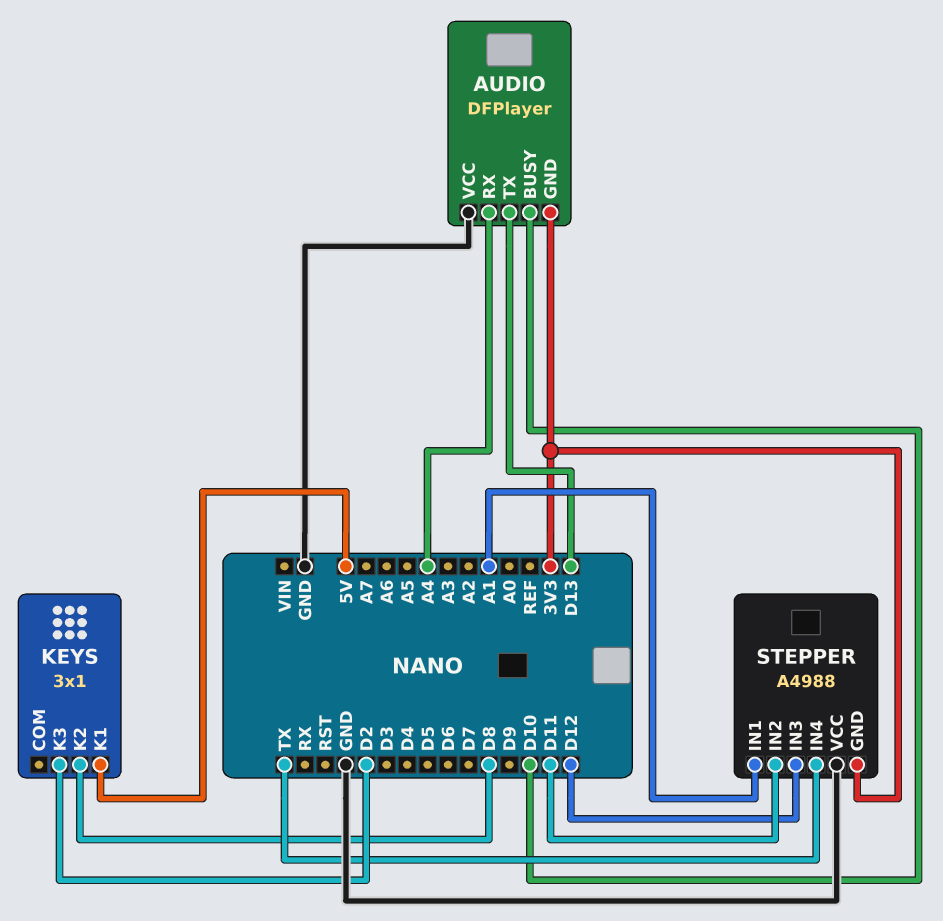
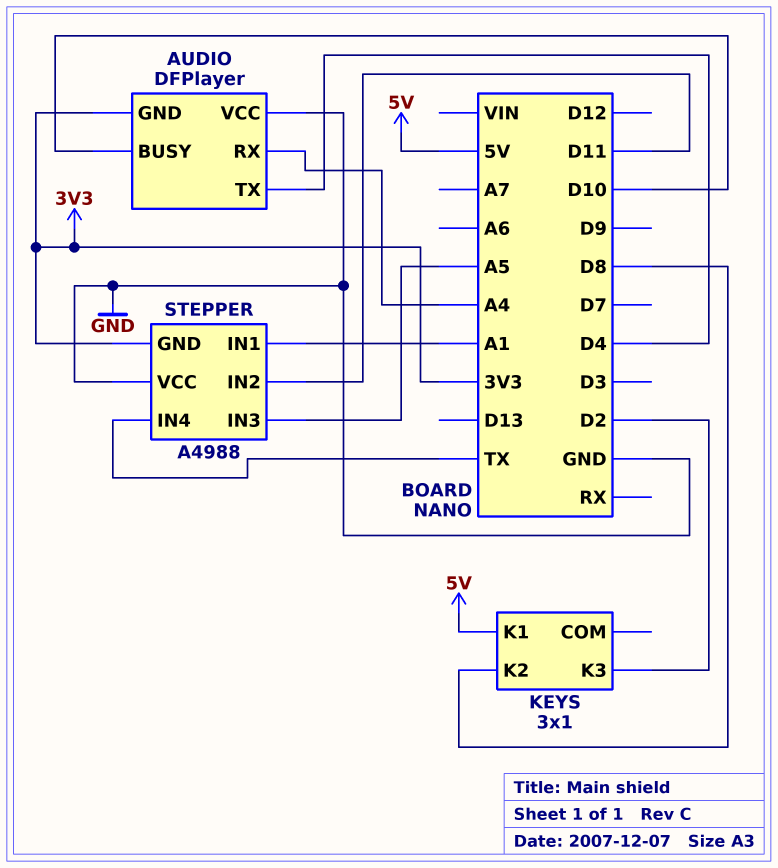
AUDIO pin TX: D13 -> D4
STEPPER pin IN3: D12 -> A5

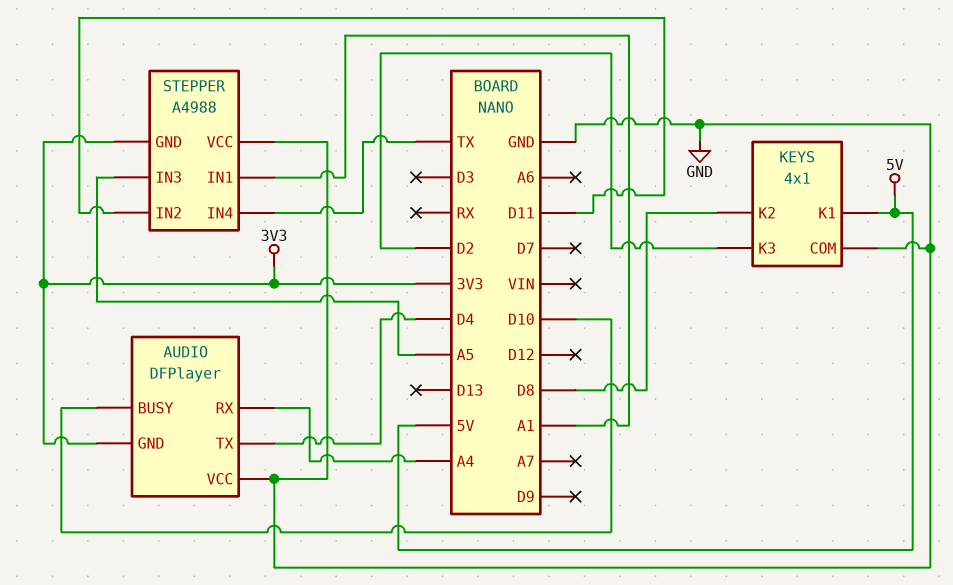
KEYS: 3x1 -> 4x1
KEYS pin COM: none -> GND

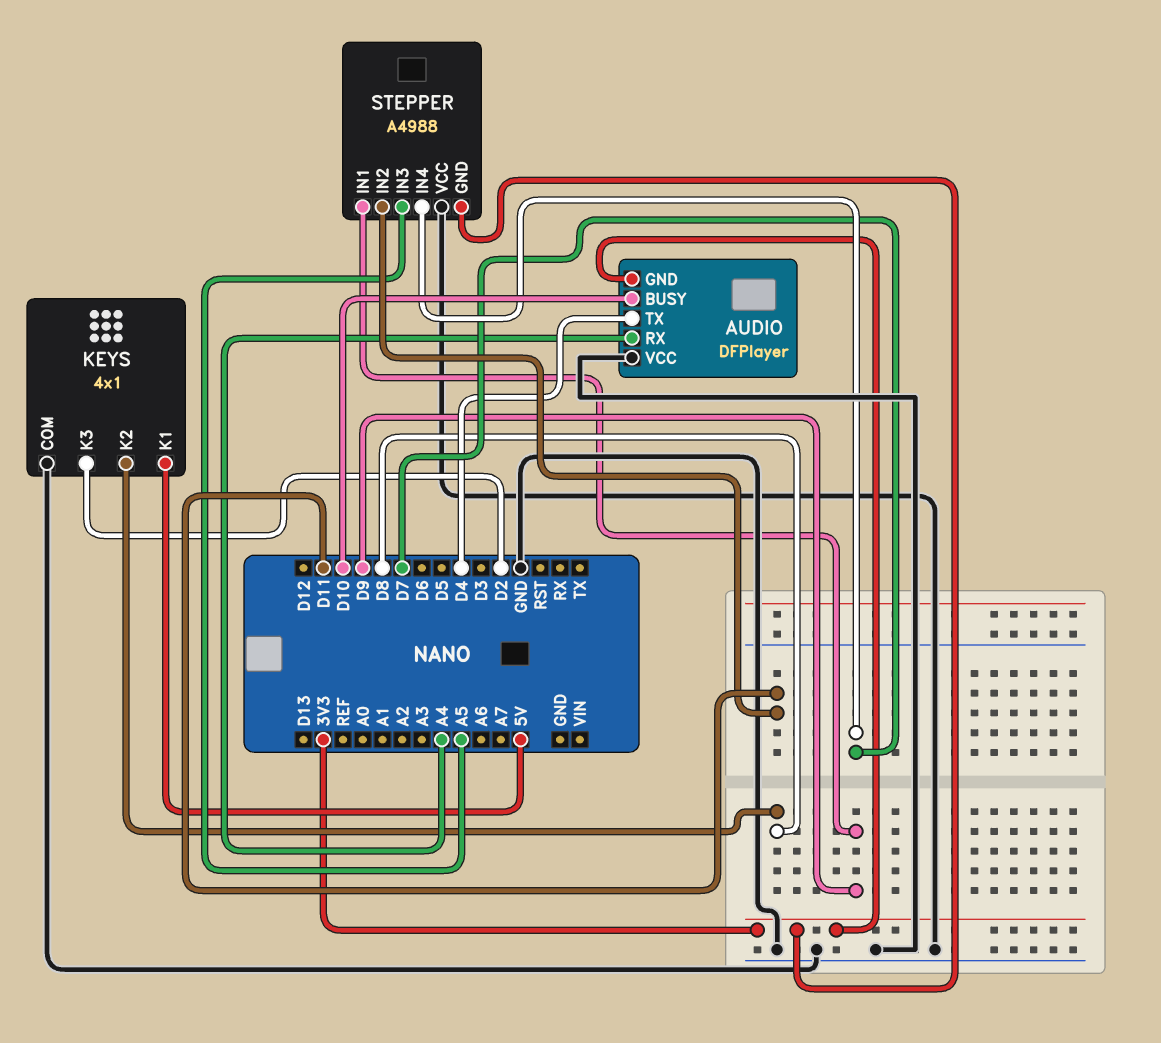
STEPPER pin IN1: A1 -> D9
STEPPER pin IN4: TX -> D7

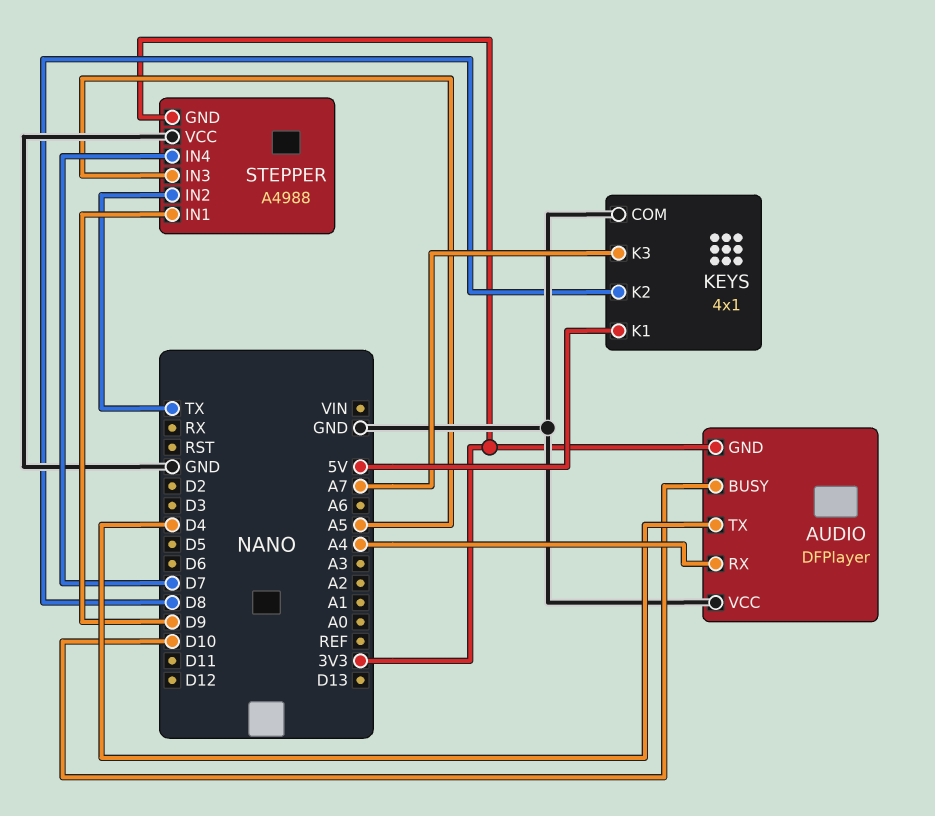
KEYS pin K3: D2 -> A7
STEPPER pin IN2: D11 -> TX

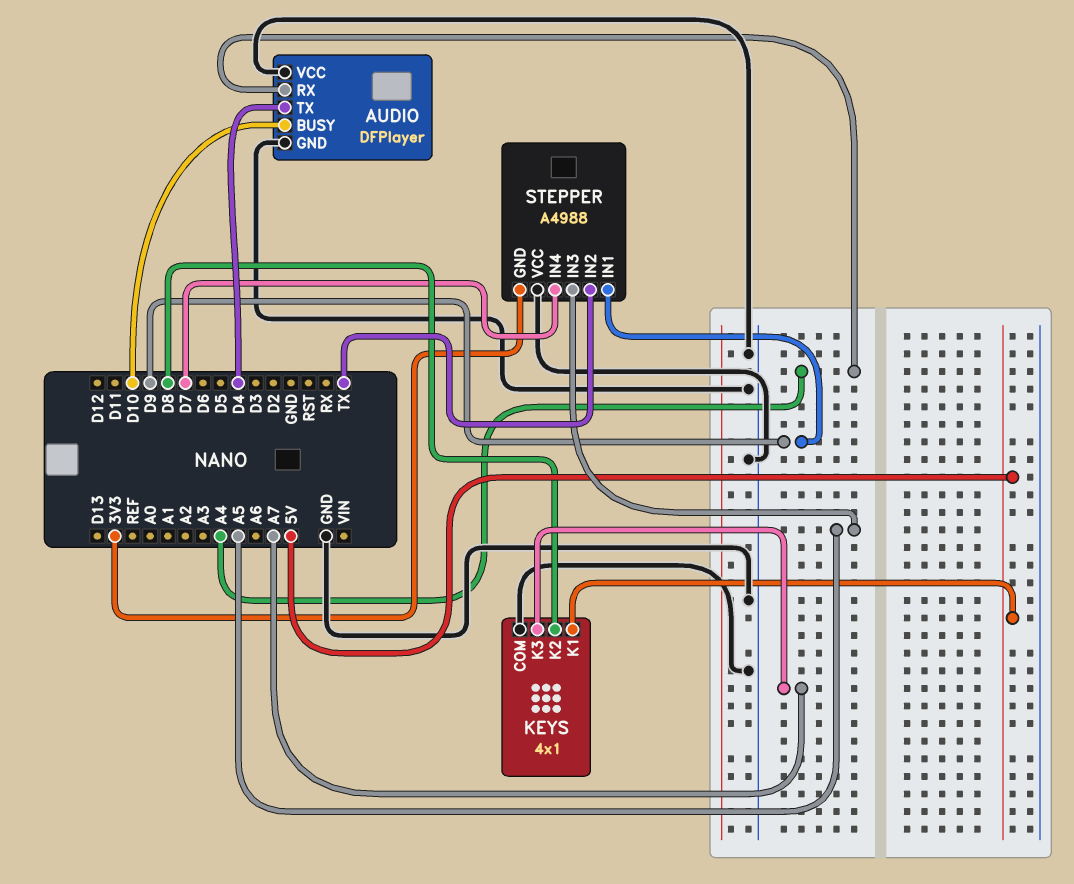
AUDIO pin GND: 3V3 -> GND

